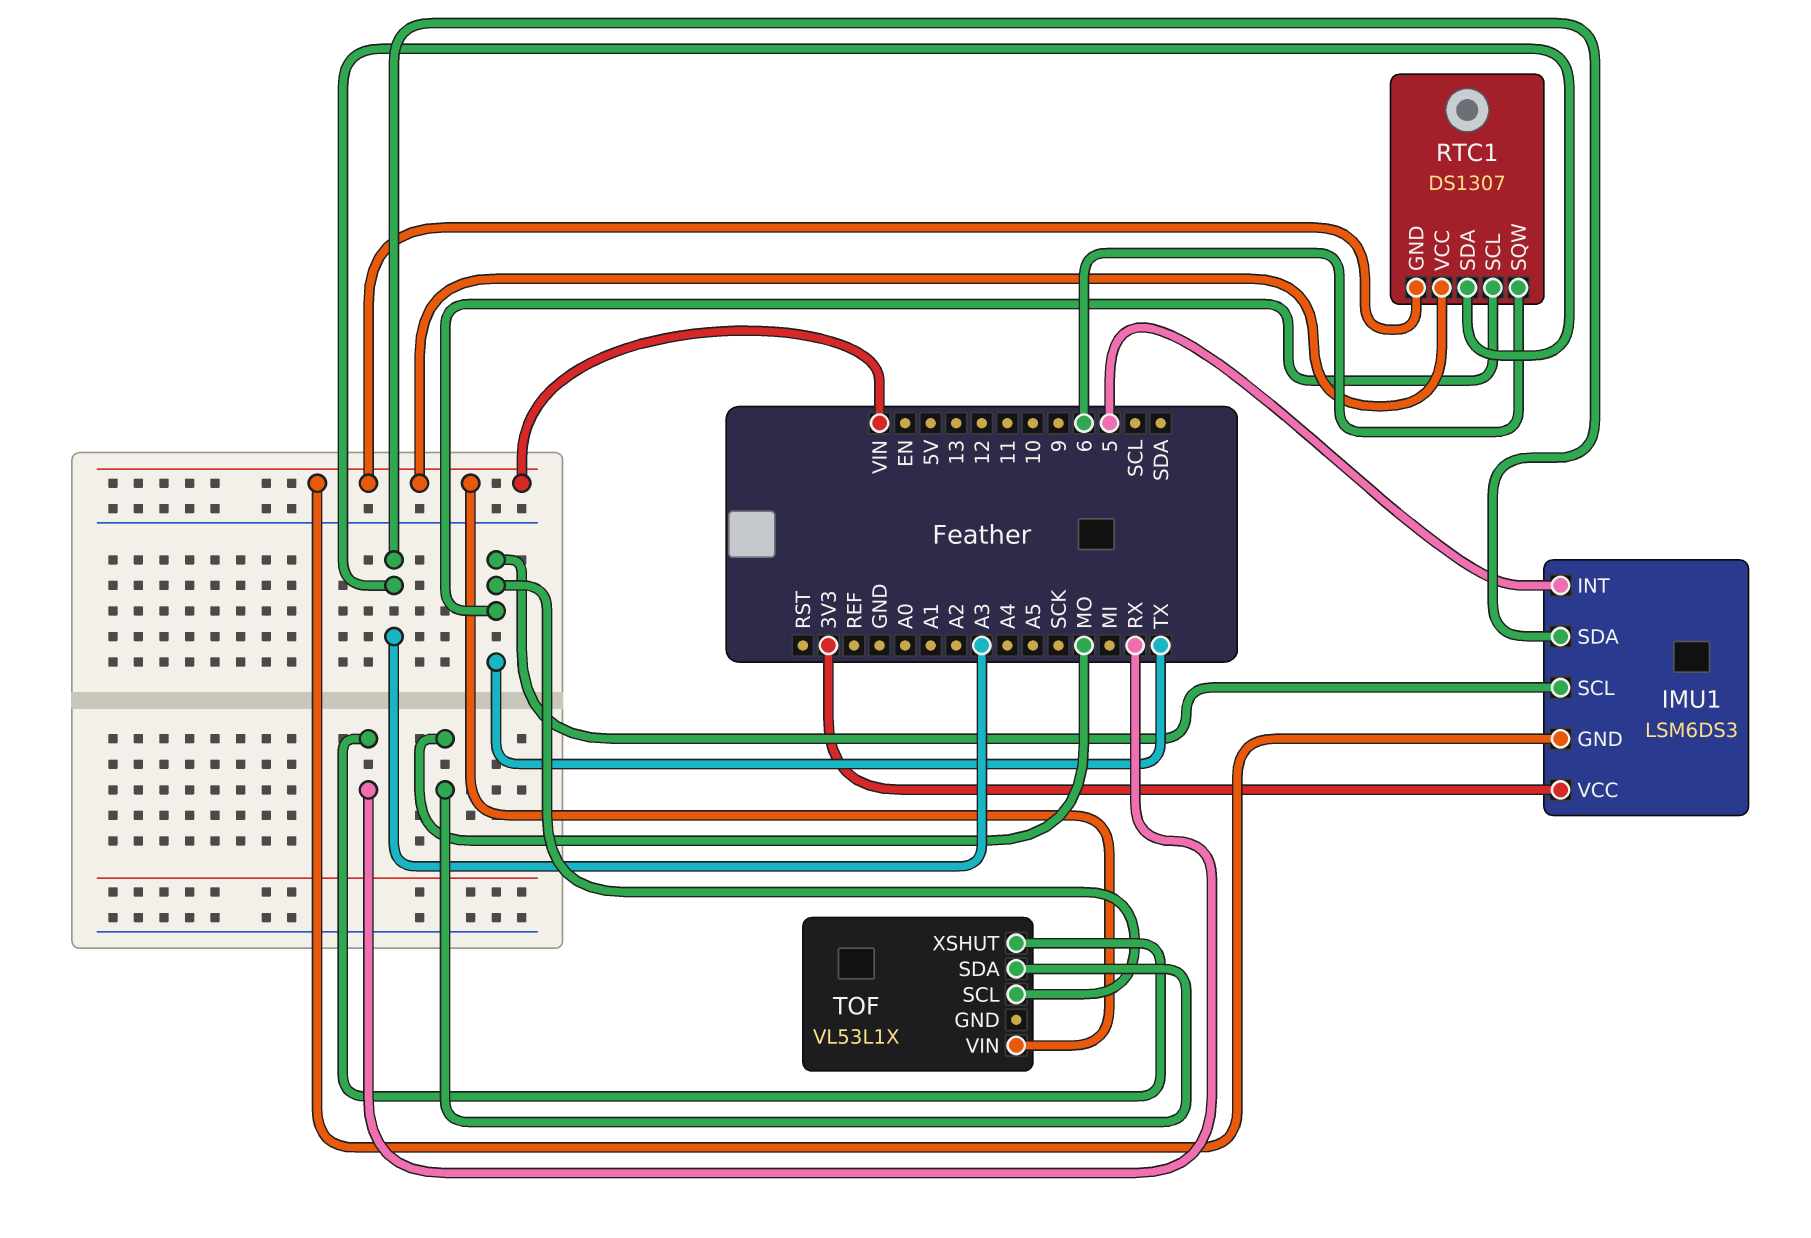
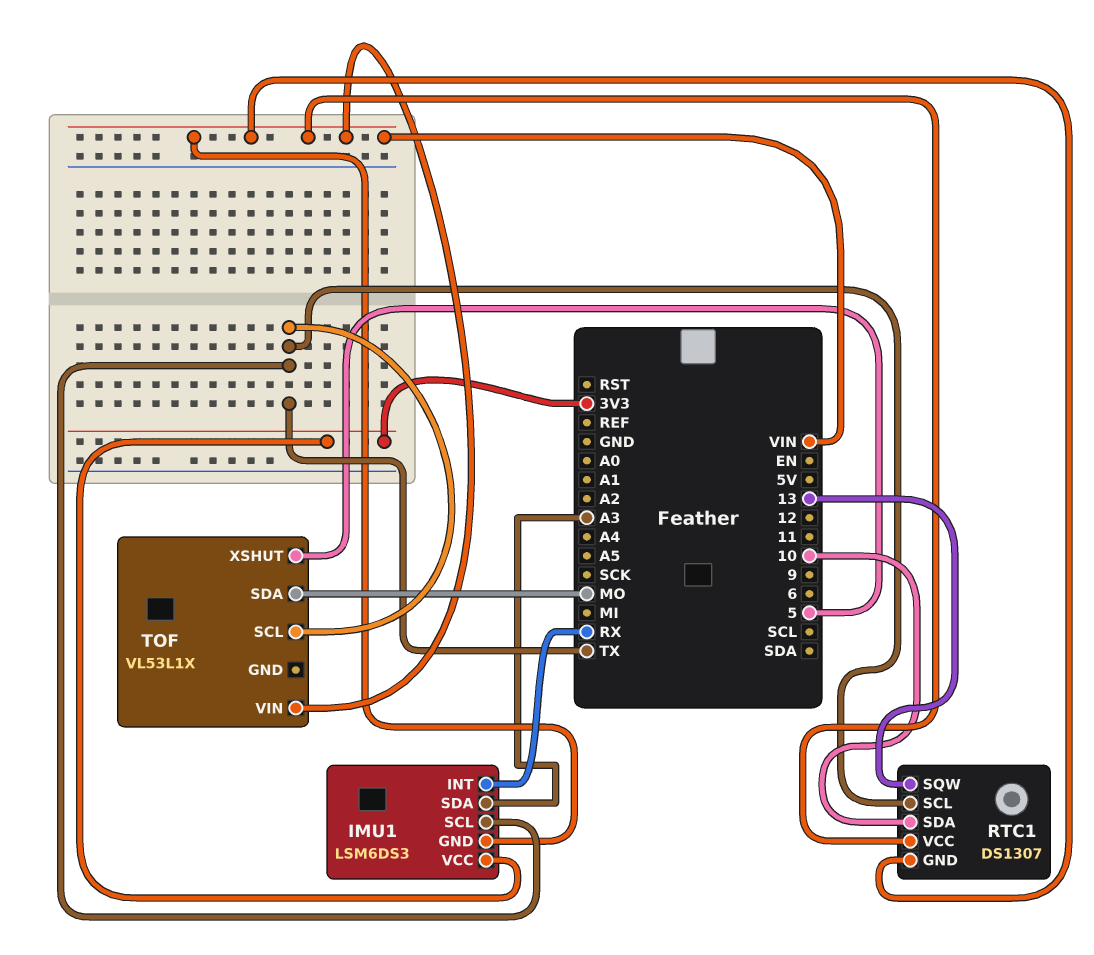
IMU1 pin INT: 5 -> RX
RTC1 pin SDA: A3 -> 10
RTC1 pin SQW: 6 -> 13
TOF pin XSHUT: RX -> 5

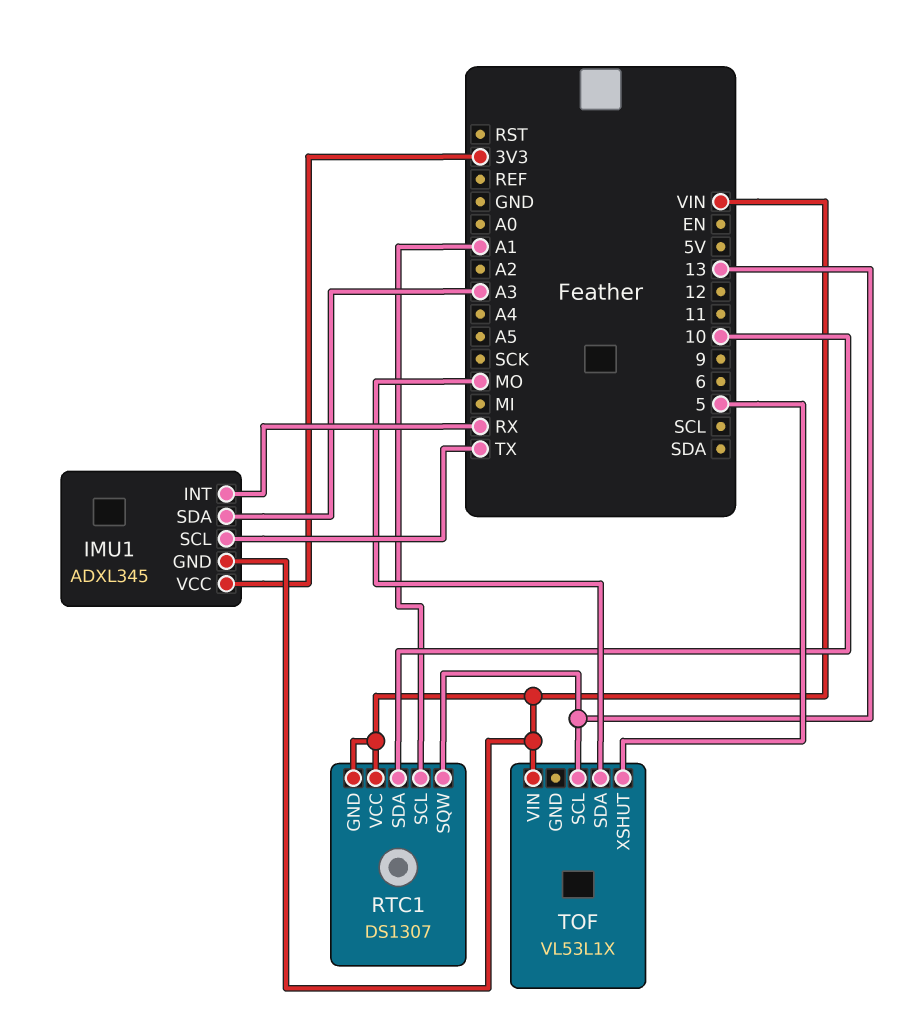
IMU1: LSM6DS3 -> ADXL345
RTC1 pin SCL: TX -> A1
TOF pin SCL: TX -> 13

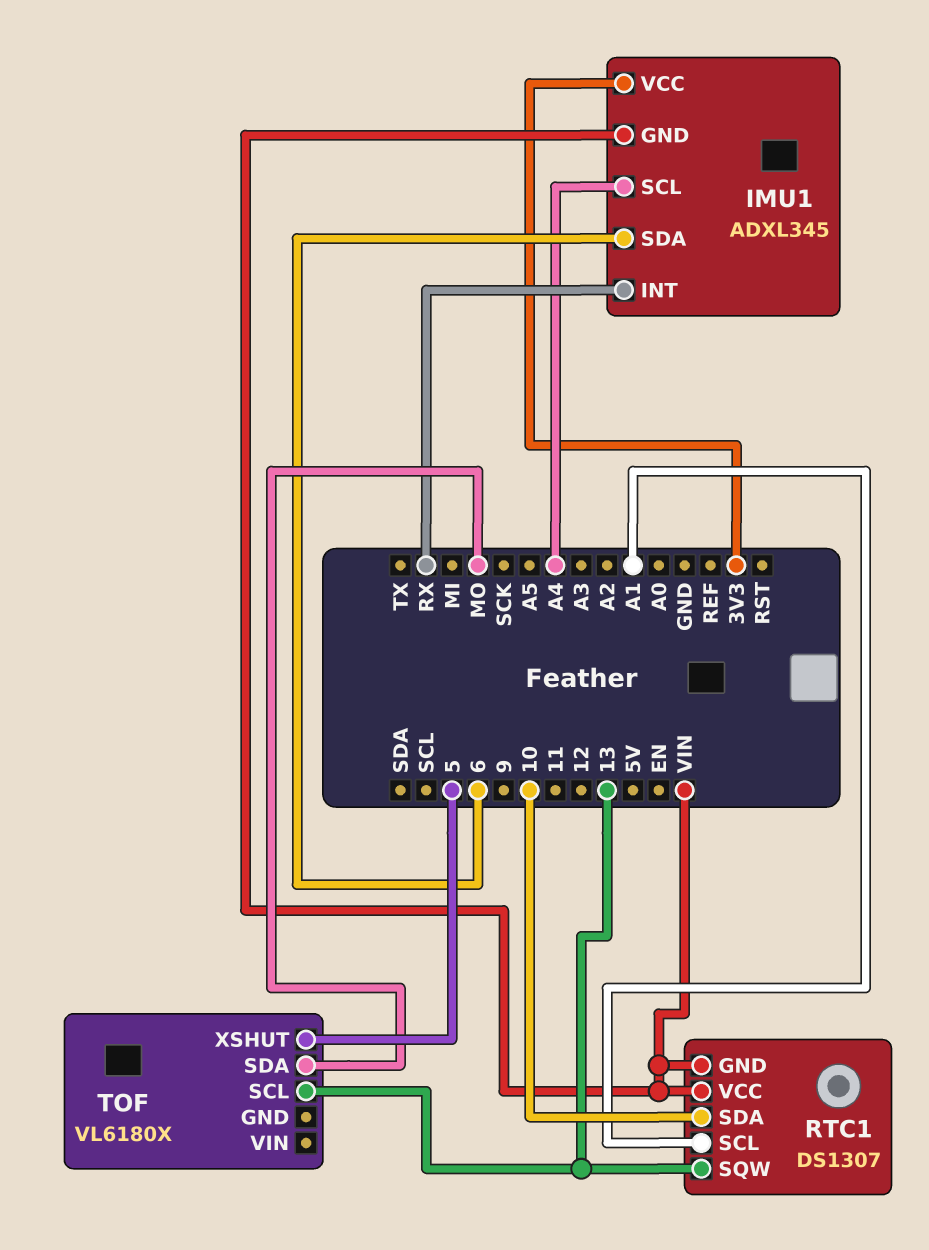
IMU1 pin SCL: TX -> A4
IMU1 pin SDA: A3 -> 6
TOF: VL53L1X -> VL6180X
TOF pin VIN: VIN -> none

